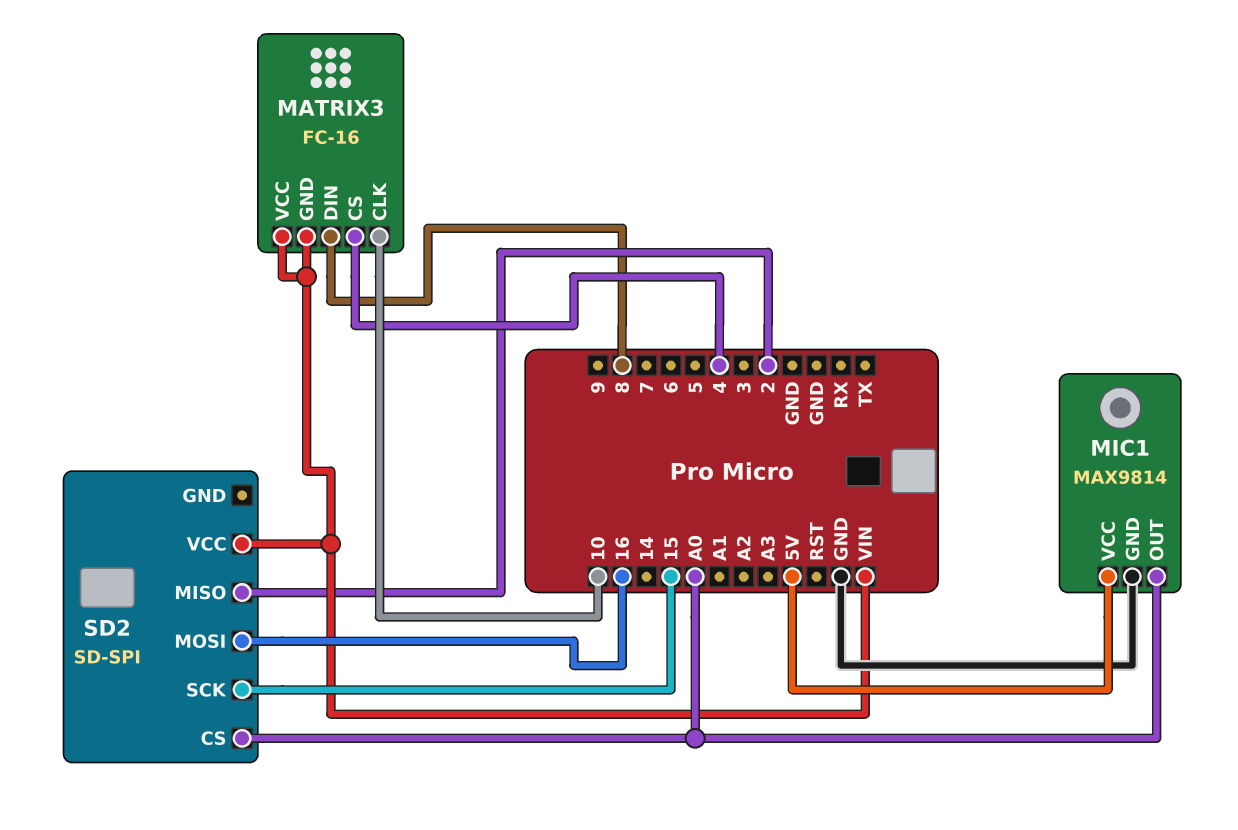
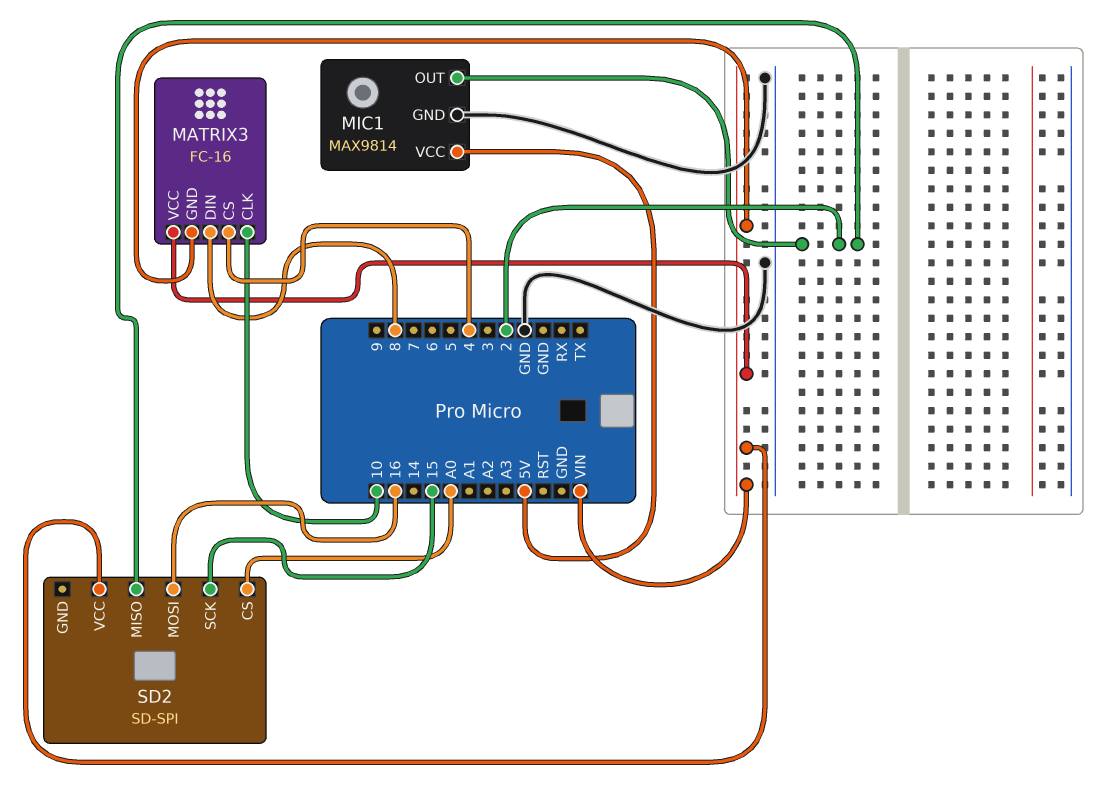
MIC1 pin OUT: A0 -> 2

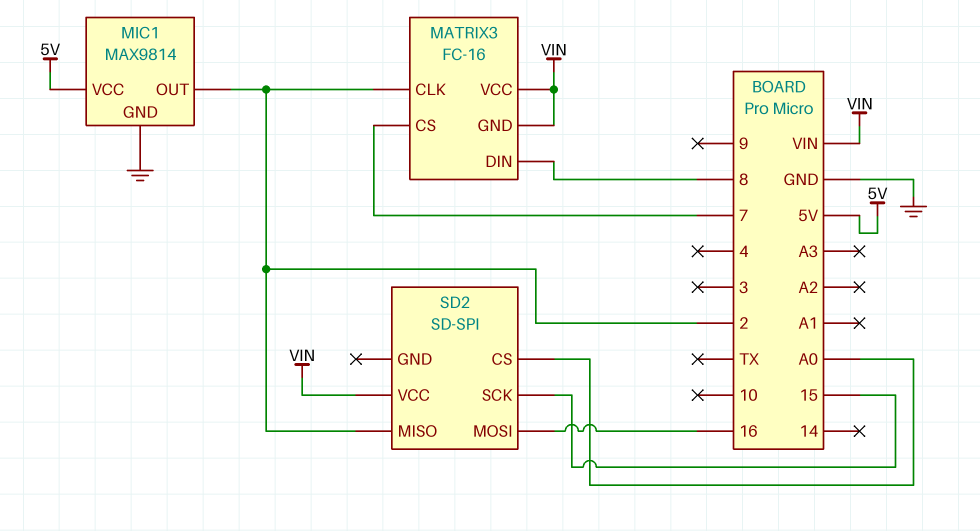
MATRIX3 pin CLK: 10 -> 2
MATRIX3 pin CS: 4 -> 7

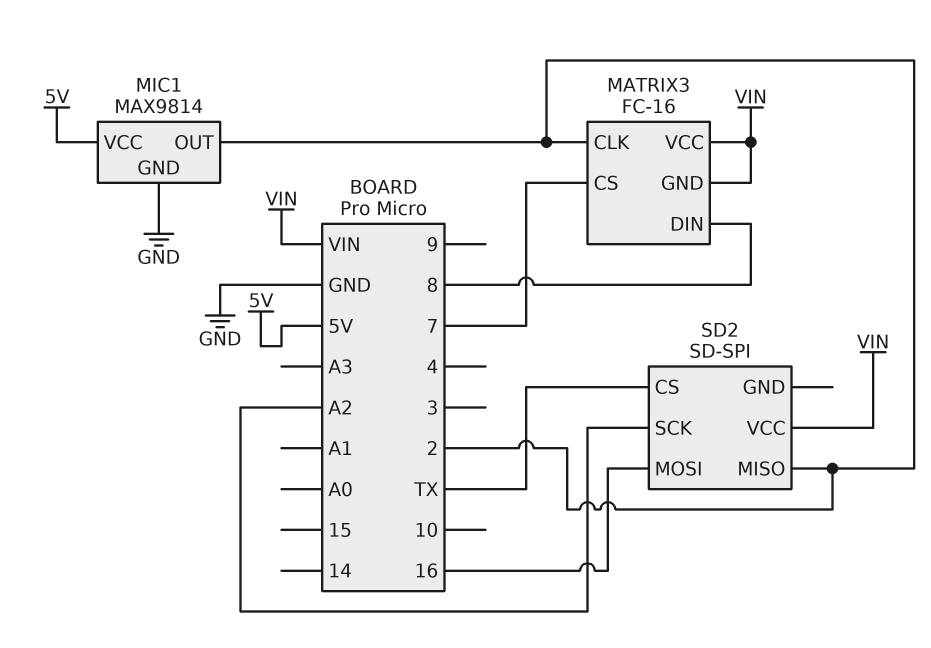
SD2 pin CS: A0 -> TX
SD2 pin SCK: 15 -> A2

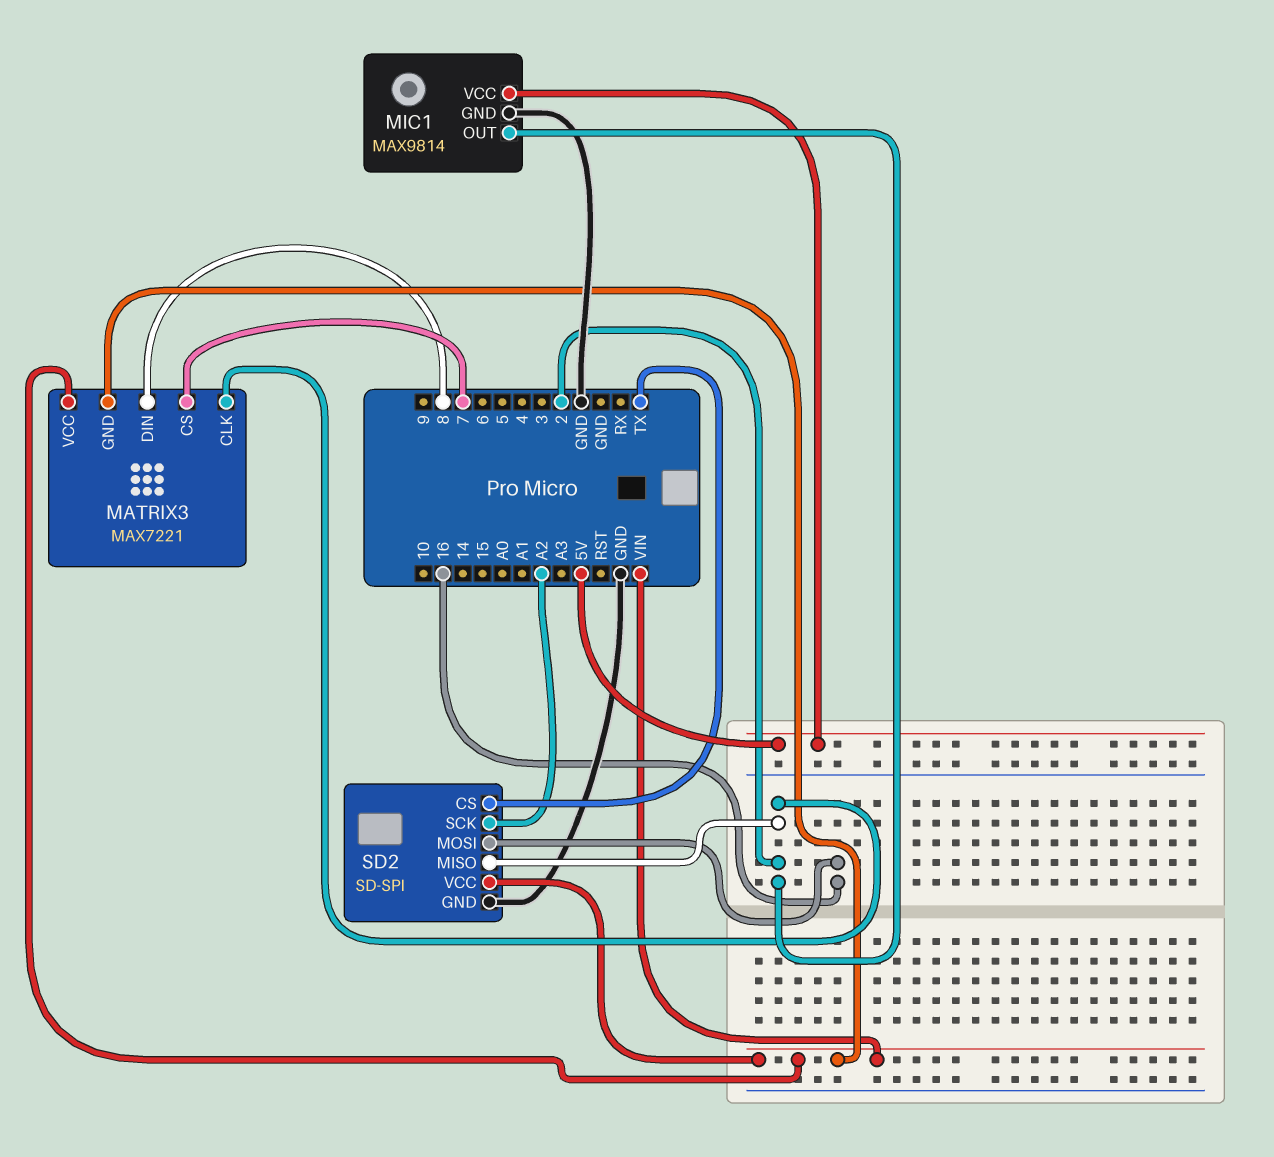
MATRIX3: FC-16 -> MAX7221
SD2 pin GND: none -> GND

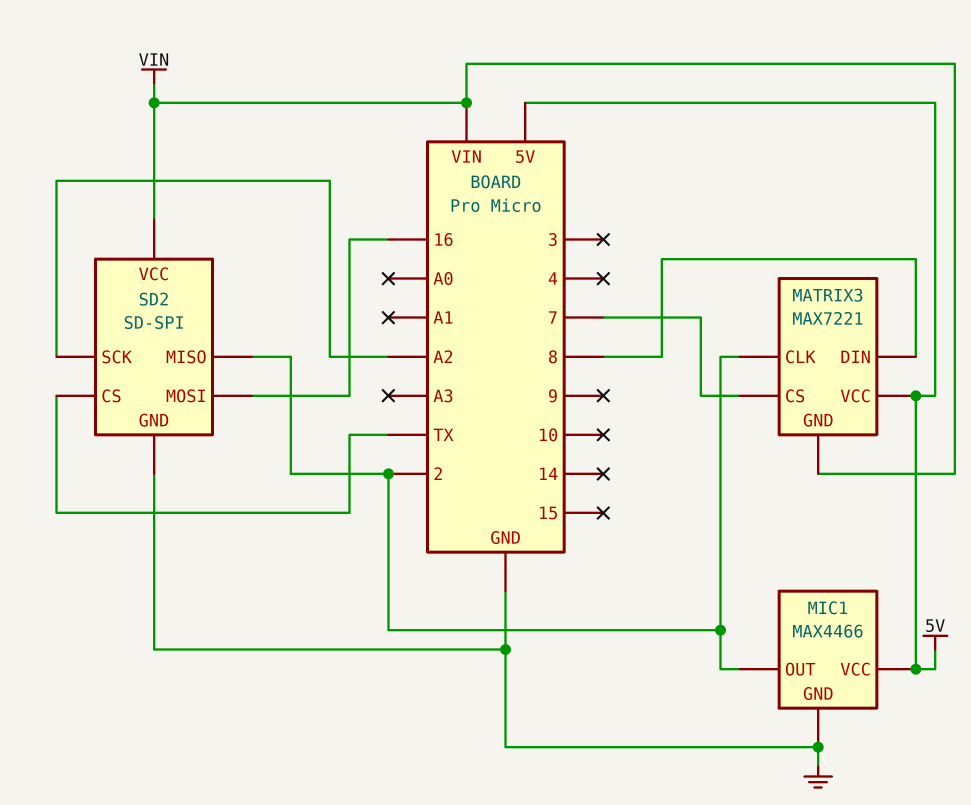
MATRIX3 pin VCC: VIN -> 5V
MIC1: MAX9814 -> MAX4466

